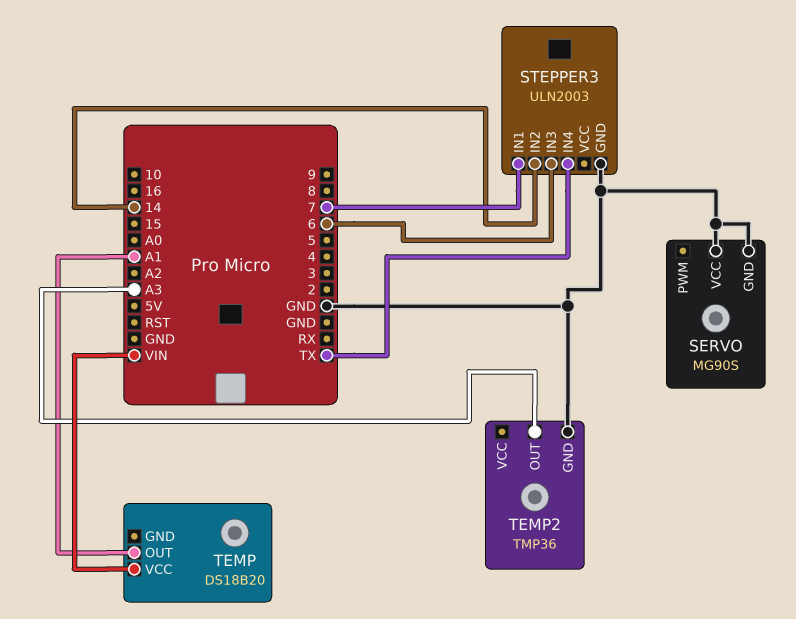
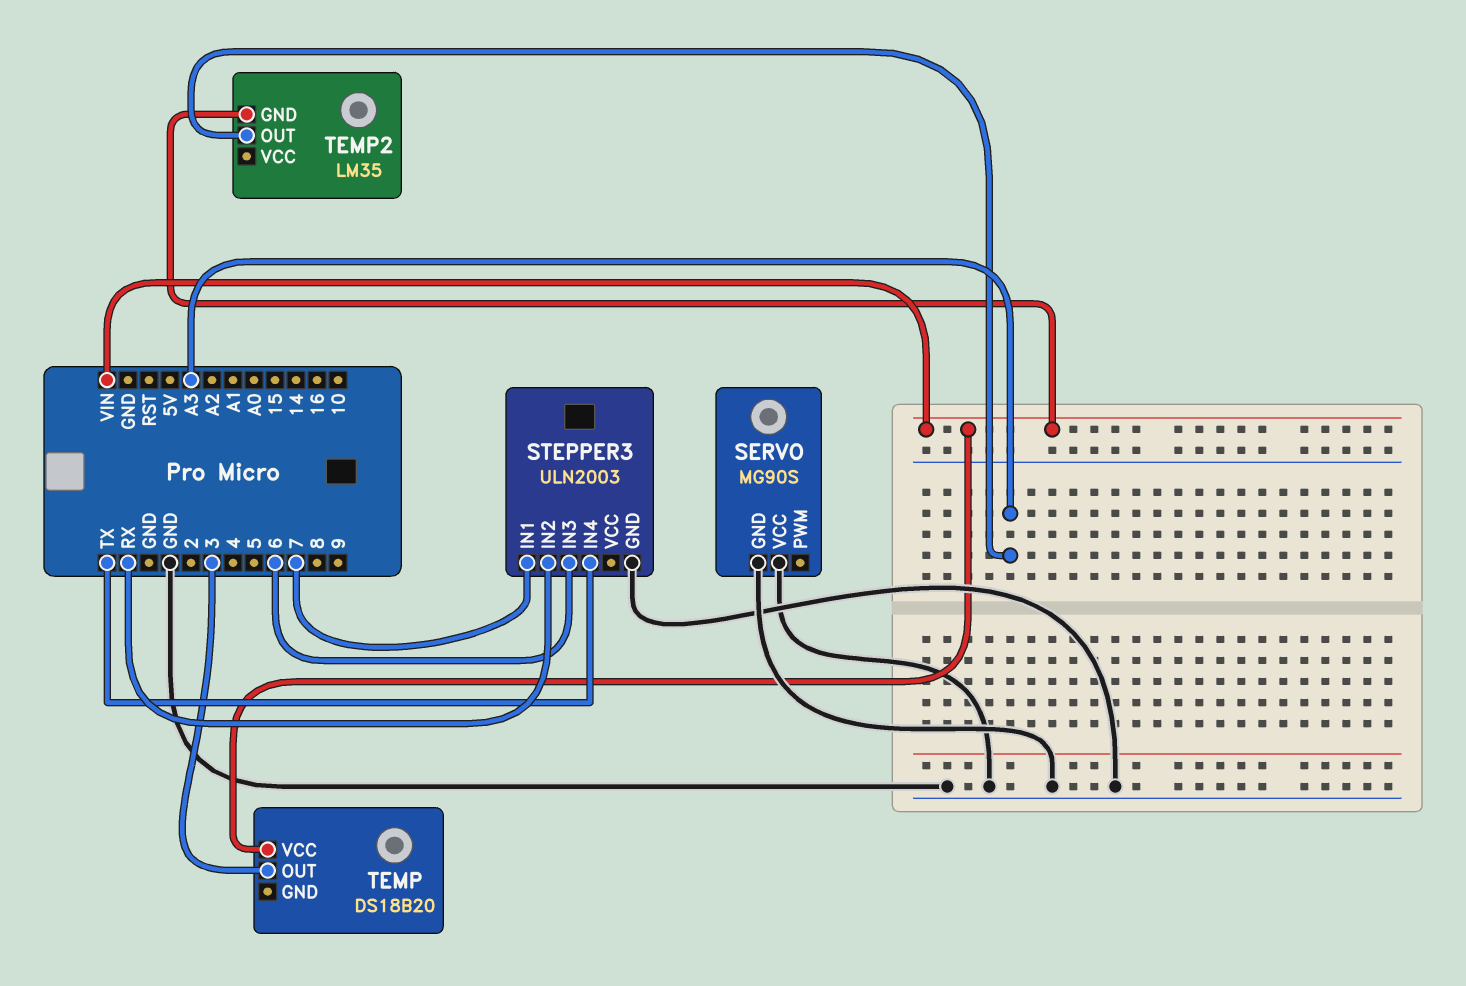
STEPPER3 pin IN2: 14 -> RX
TEMP pin OUT: A1 -> 3
TEMP2: TMP36 -> LM35
TEMP2 pin GND: GND -> VIN

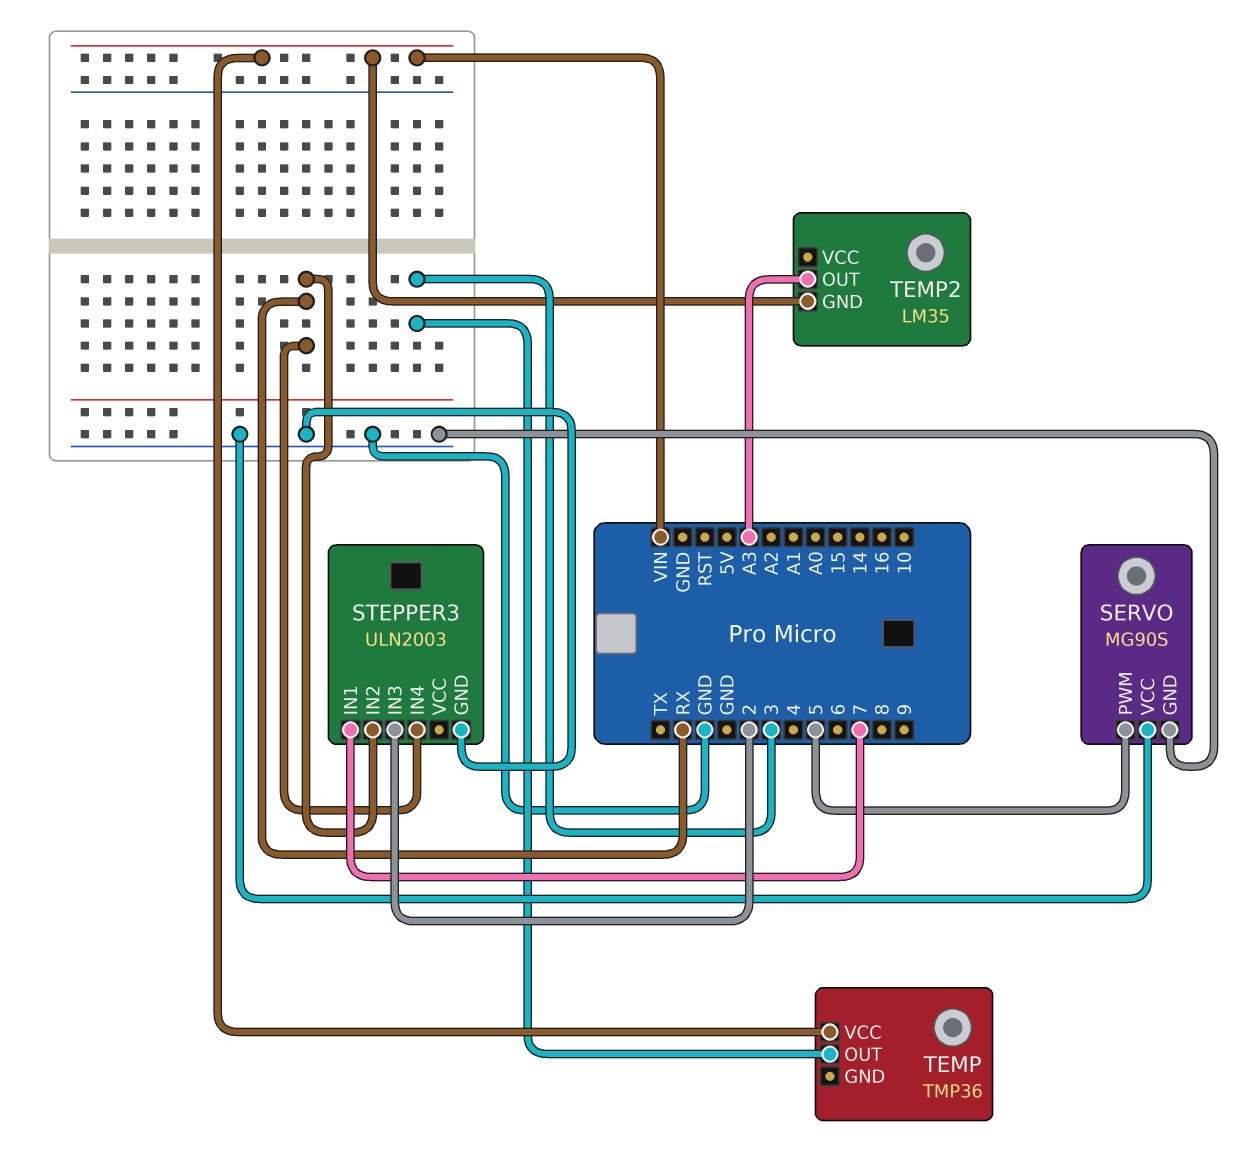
SERVO pin PWM: none -> 5
STEPPER3 pin IN3: 6 -> 2
STEPPER3 pin IN4: TX -> RX
TEMP: DS18B20 -> TMP36

